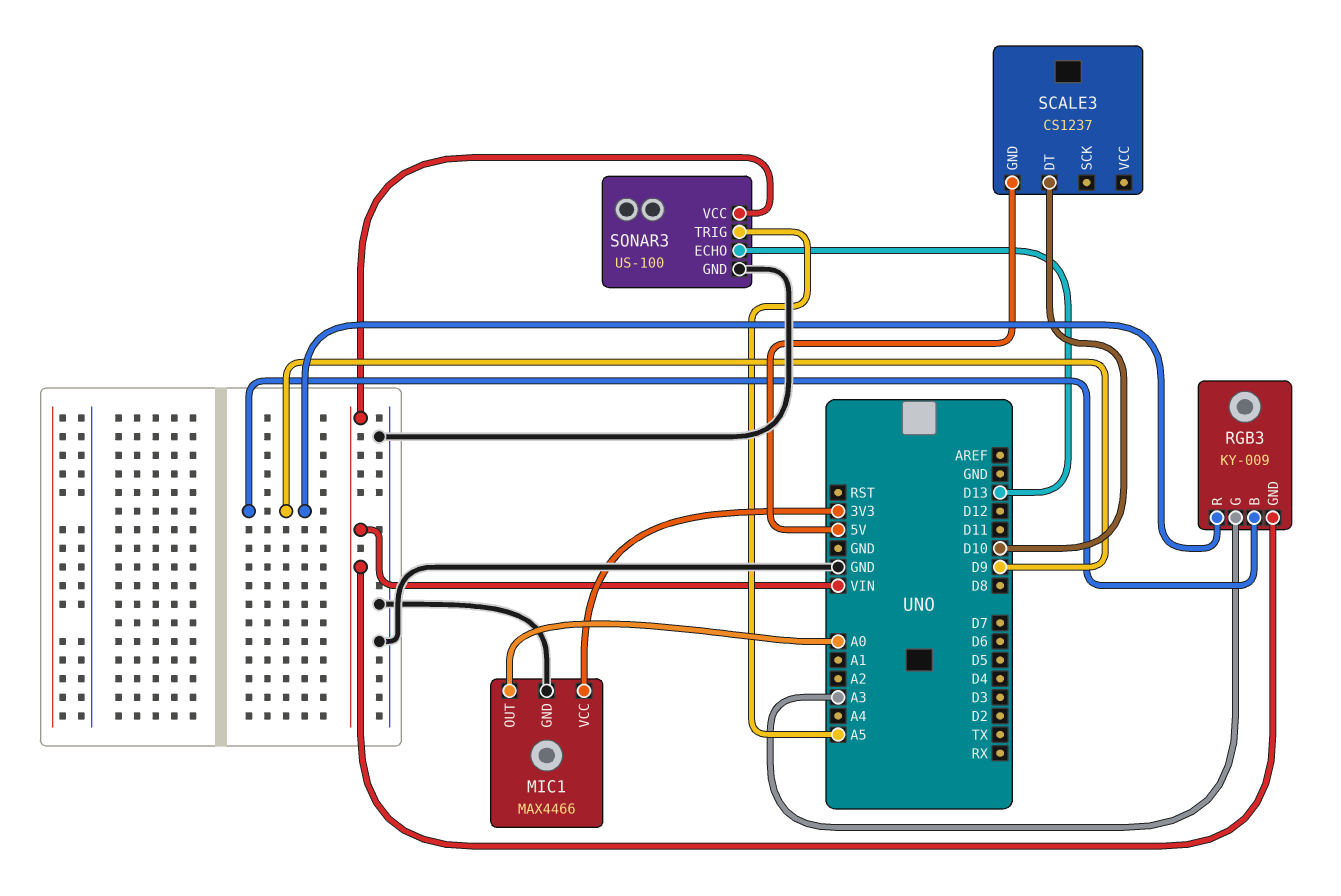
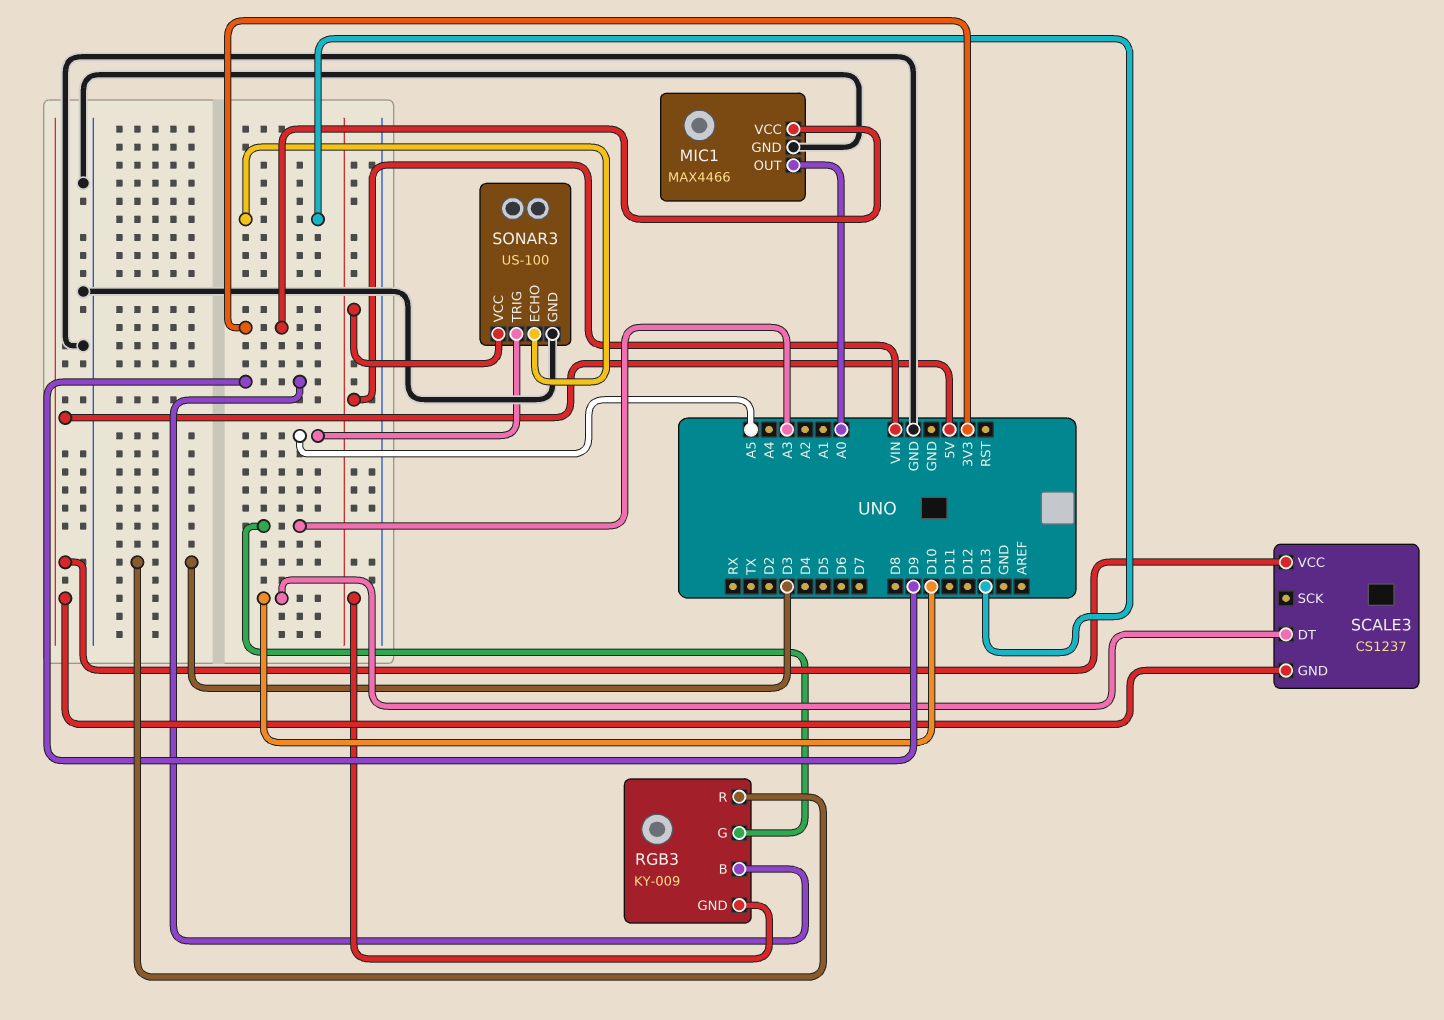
RGB3 pin R: D9 -> D3
SCALE3 pin VCC: none -> 5V

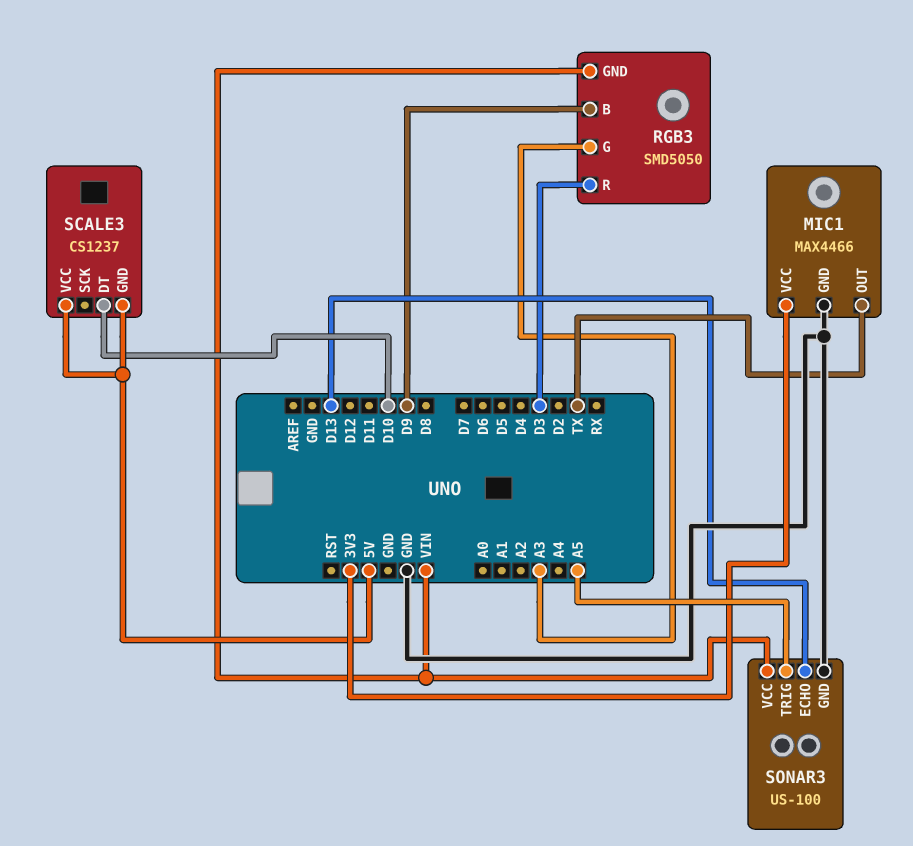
MIC1 pin OUT: A0 -> TX
RGB3: KY-009 -> SMD5050

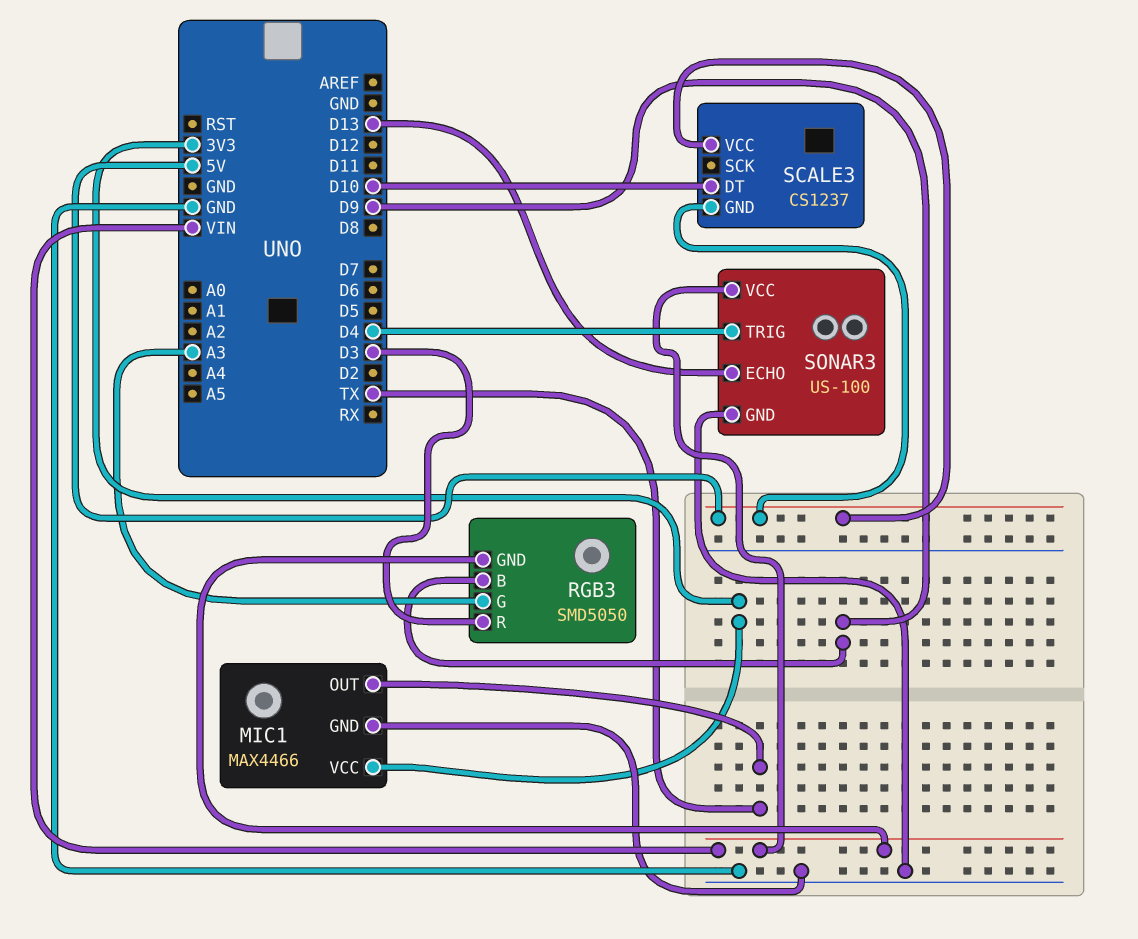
SONAR3 pin TRIG: A5 -> D4

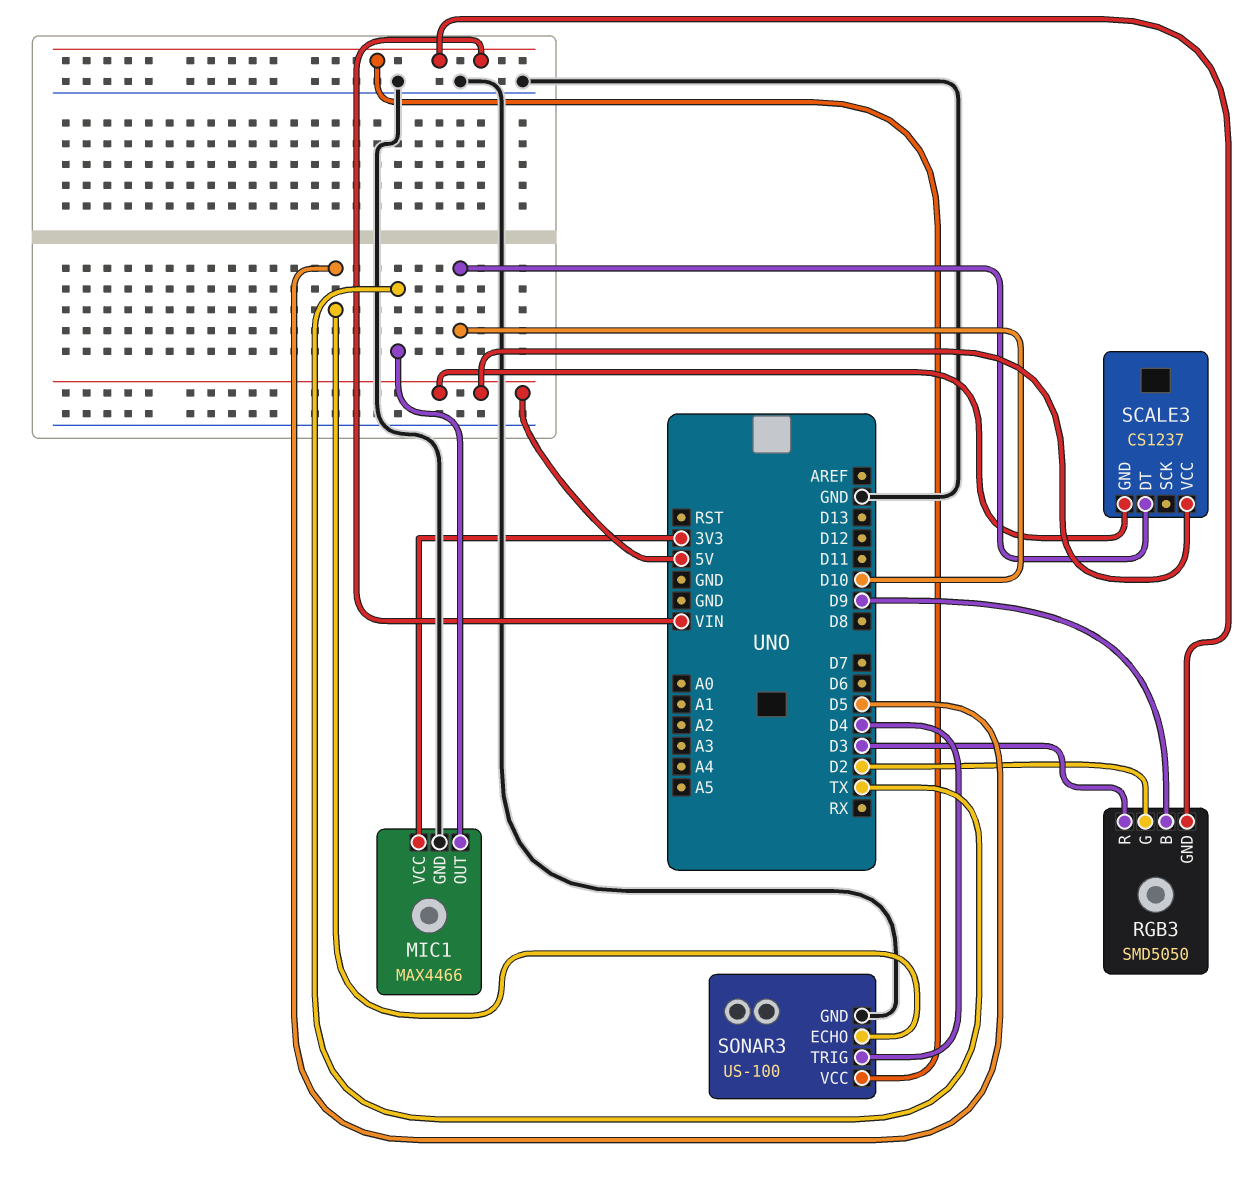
RGB3 pin G: A3 -> D2
SONAR3 pin ECHO: D13 -> D5

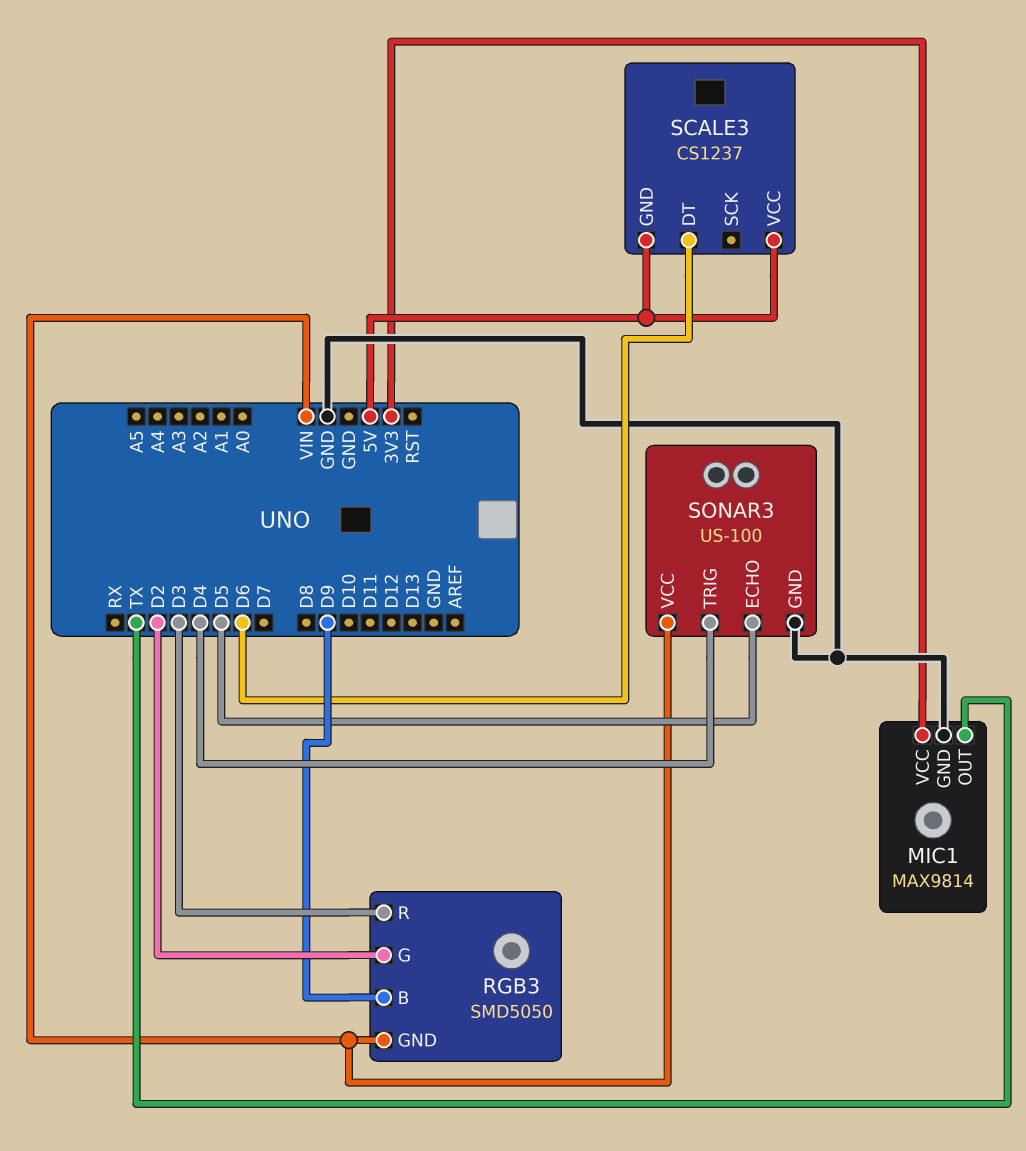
MIC1: MAX4466 -> MAX9814
SCALE3 pin DT: D10 -> D6

